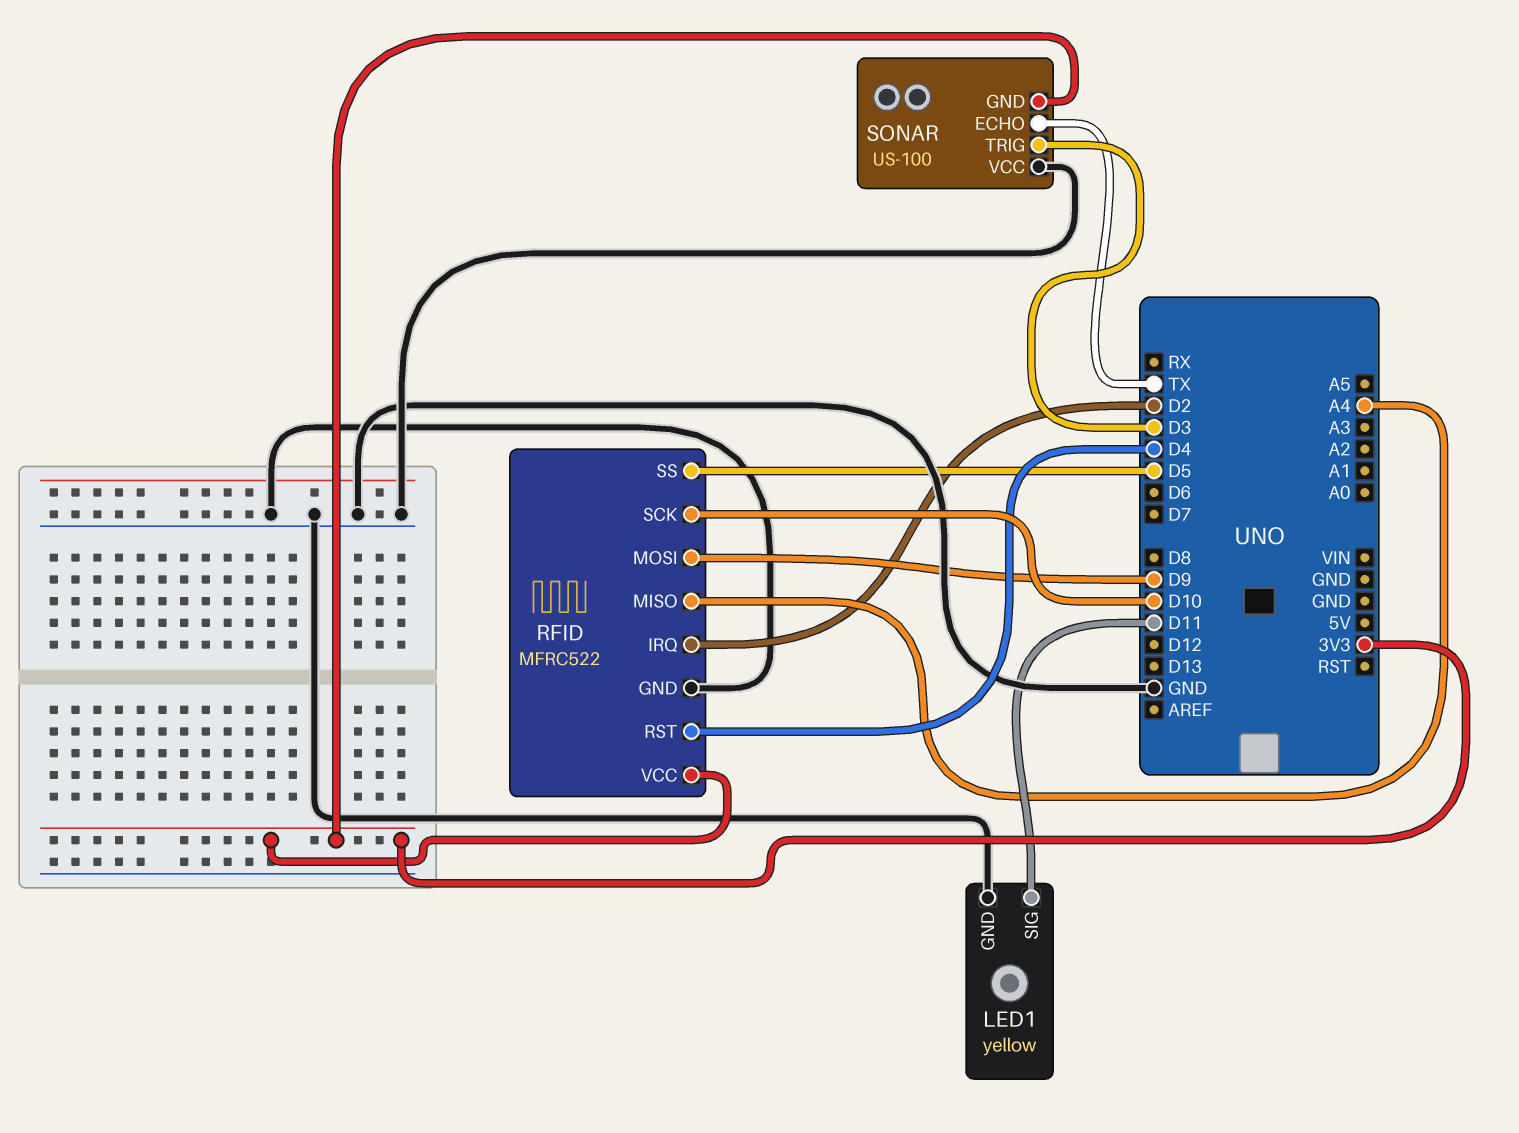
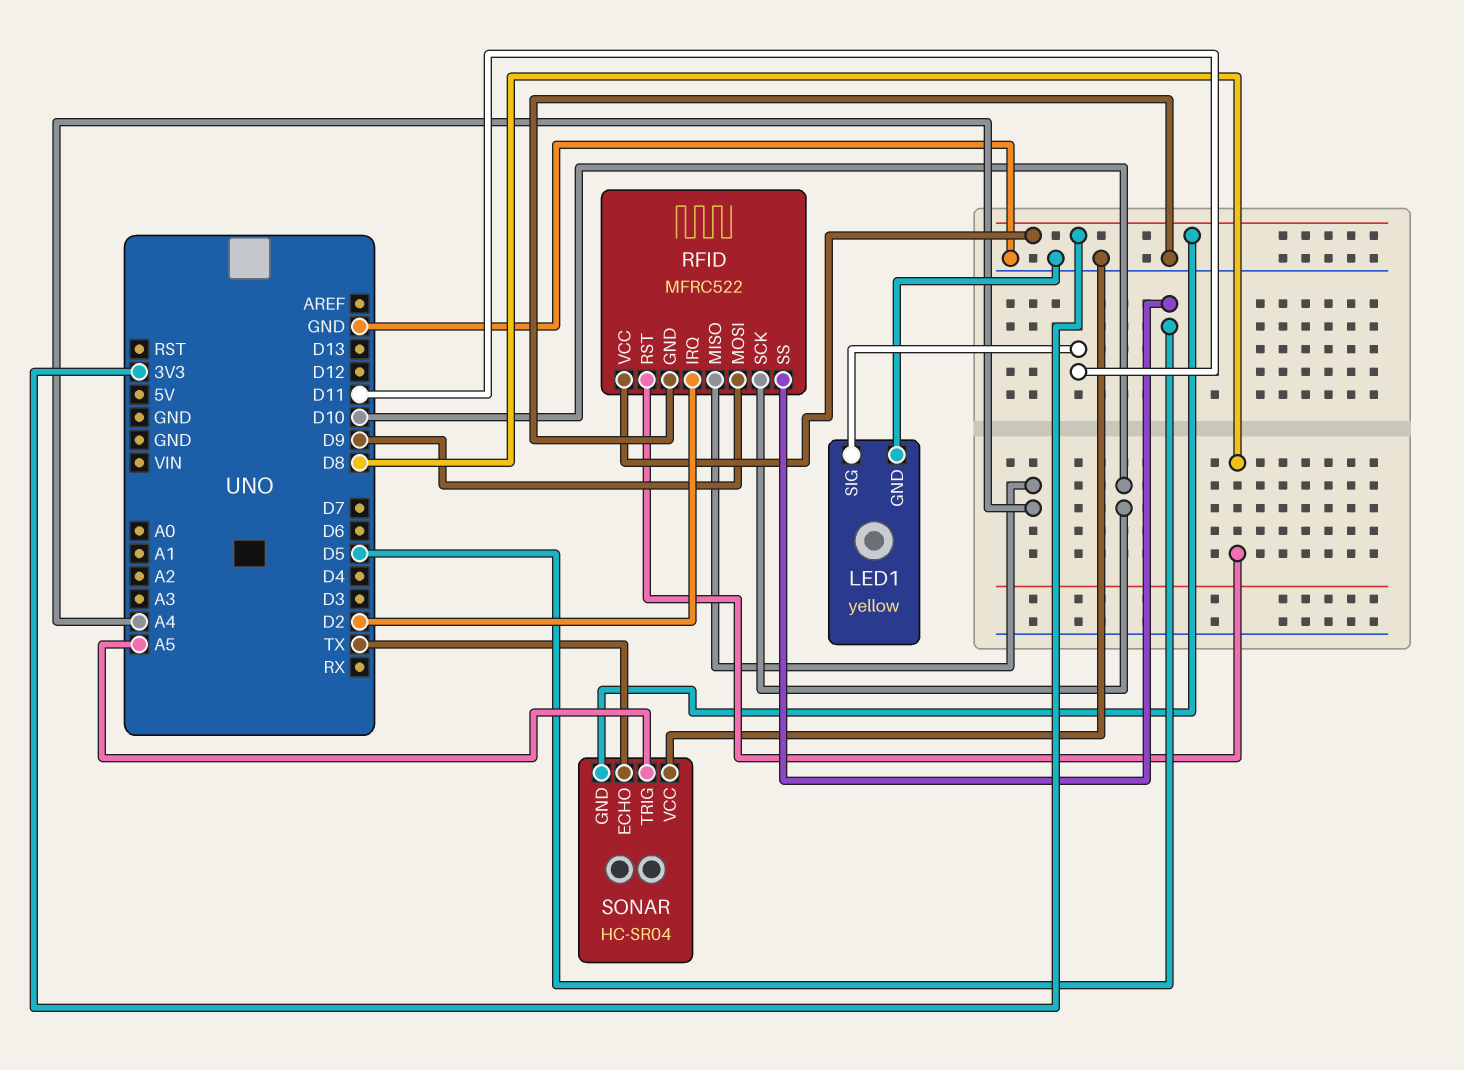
RFID pin RST: D4 -> D8
SONAR: US-100 -> HC-SR04
SONAR pin TRIG: D3 -> A5

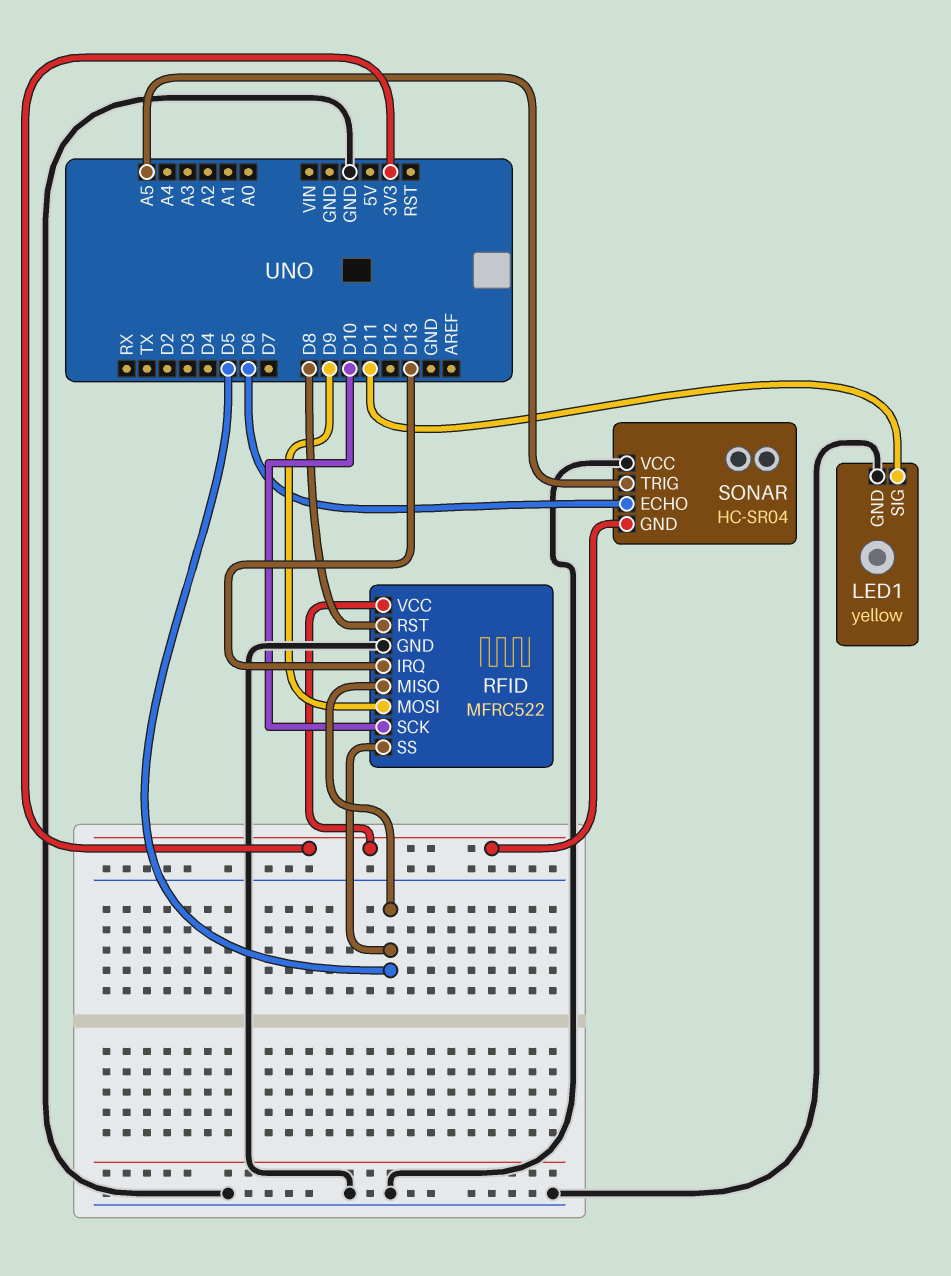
RFID pin IRQ: D2 -> D13
RFID pin MISO: A4 -> D5
SONAR pin ECHO: TX -> D6

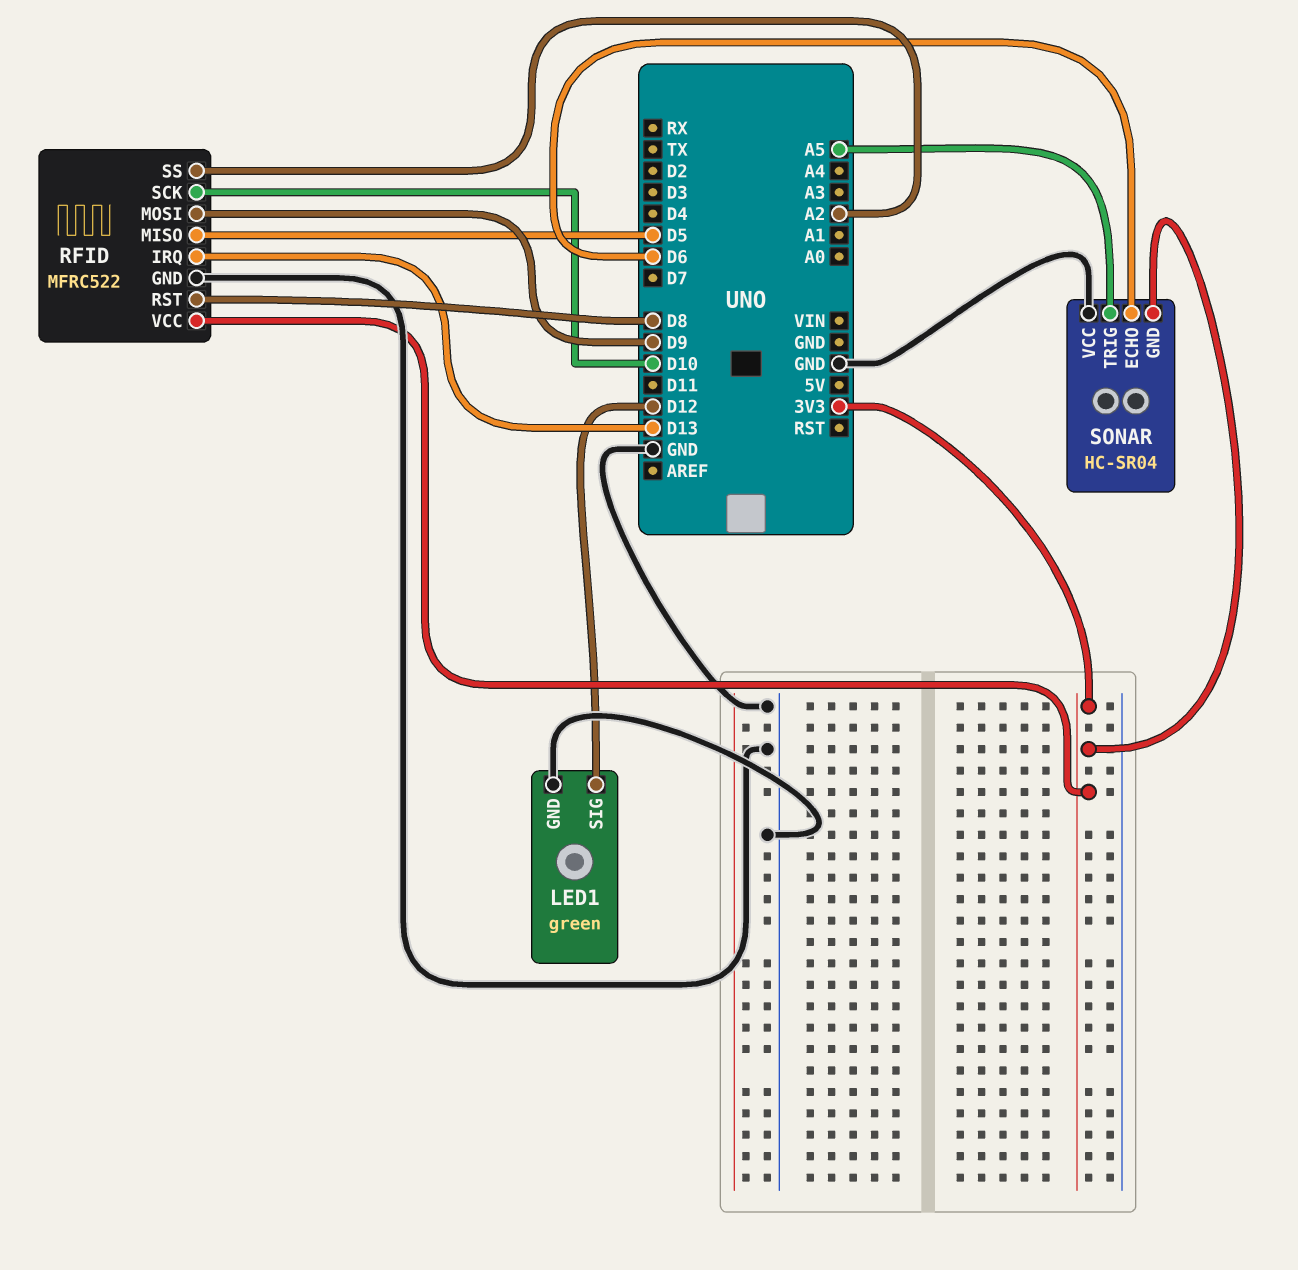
LED1: yellow -> green
LED1 pin SIG: D11 -> D12
RFID pin SS: D5 -> A2

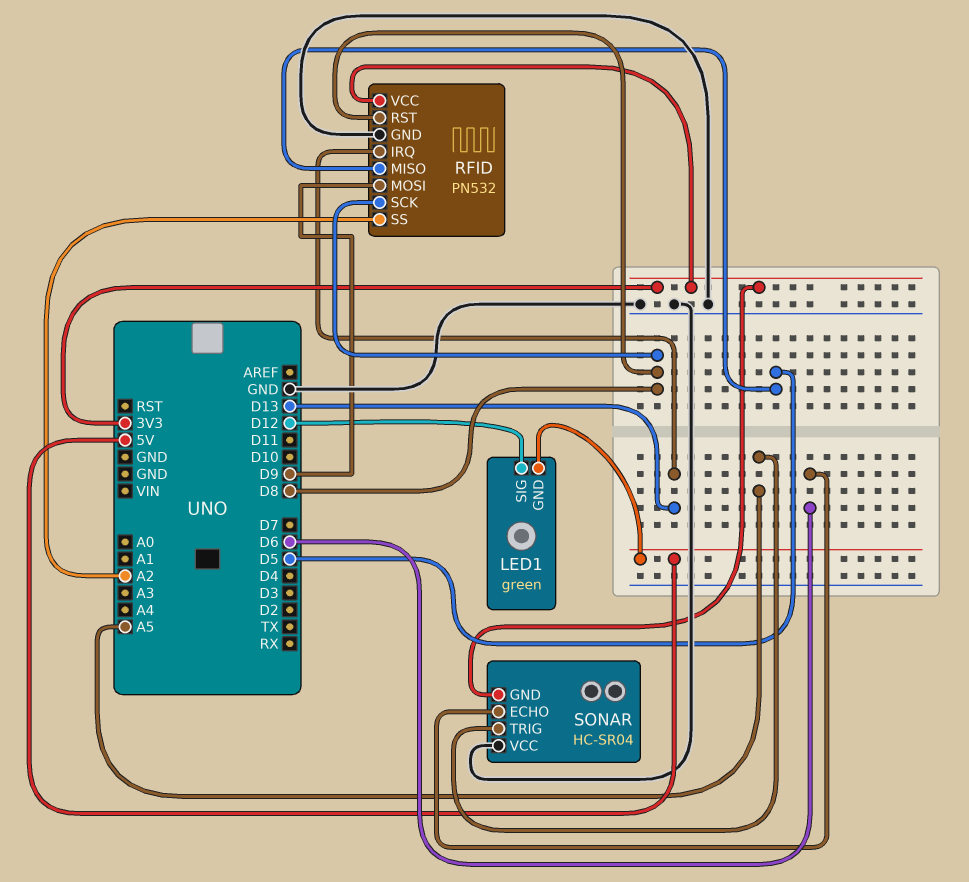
LED1 pin GND: GND -> 5V
RFID: MFRC522 -> PN532
RFID pin SCK: D10 -> D8

